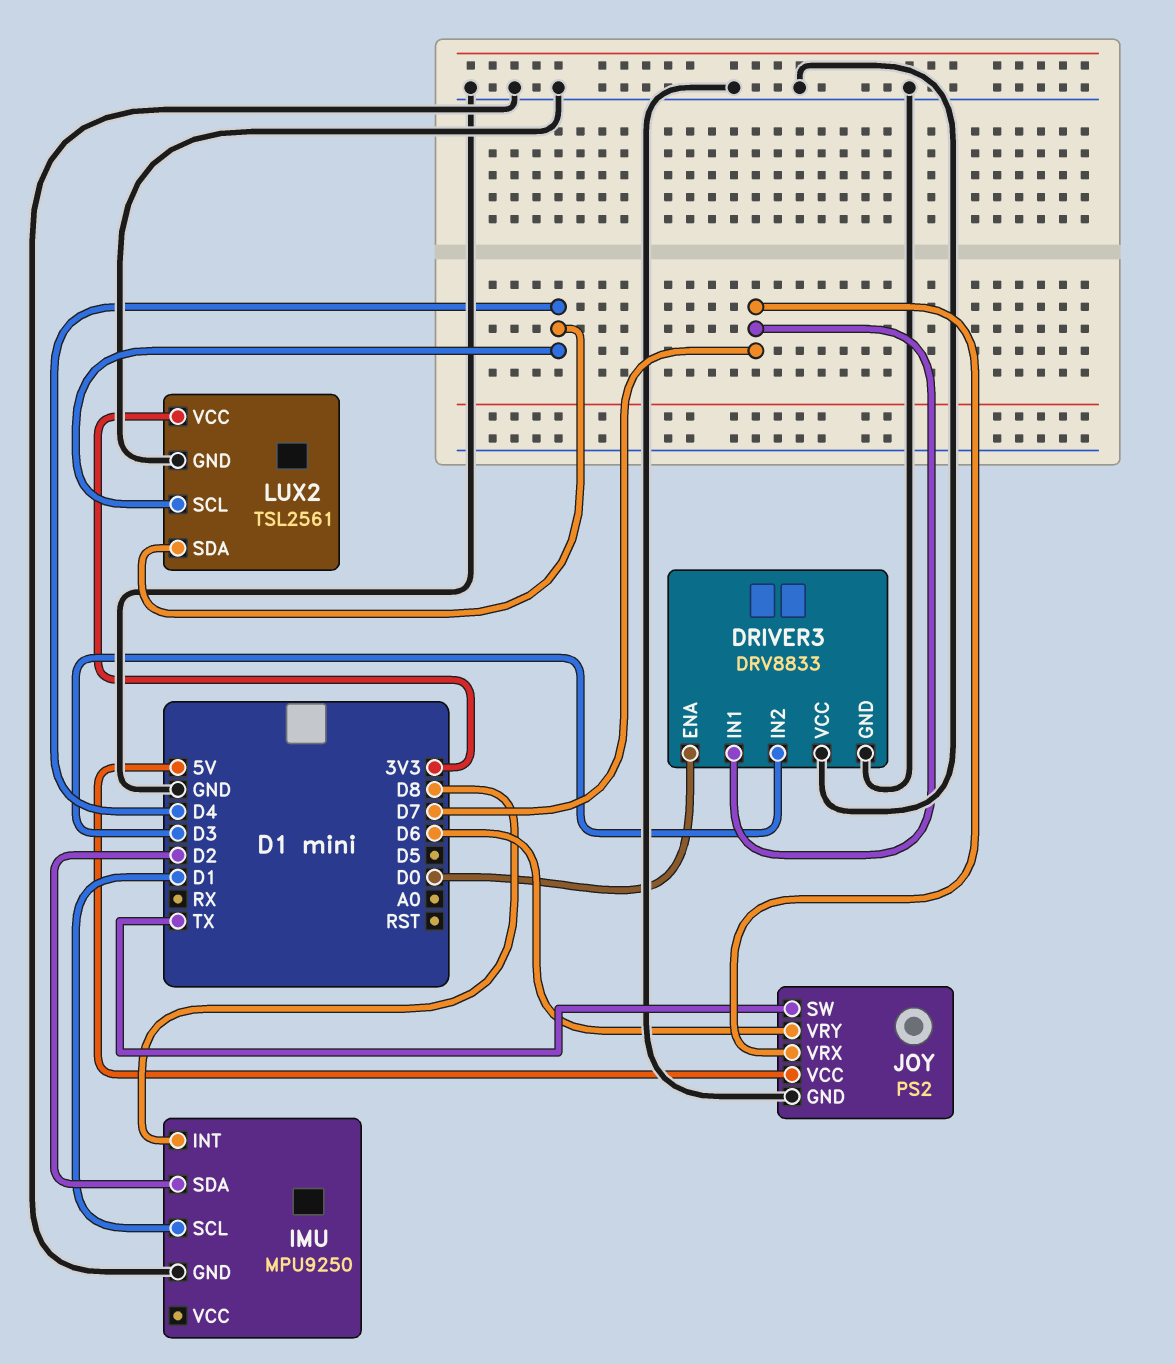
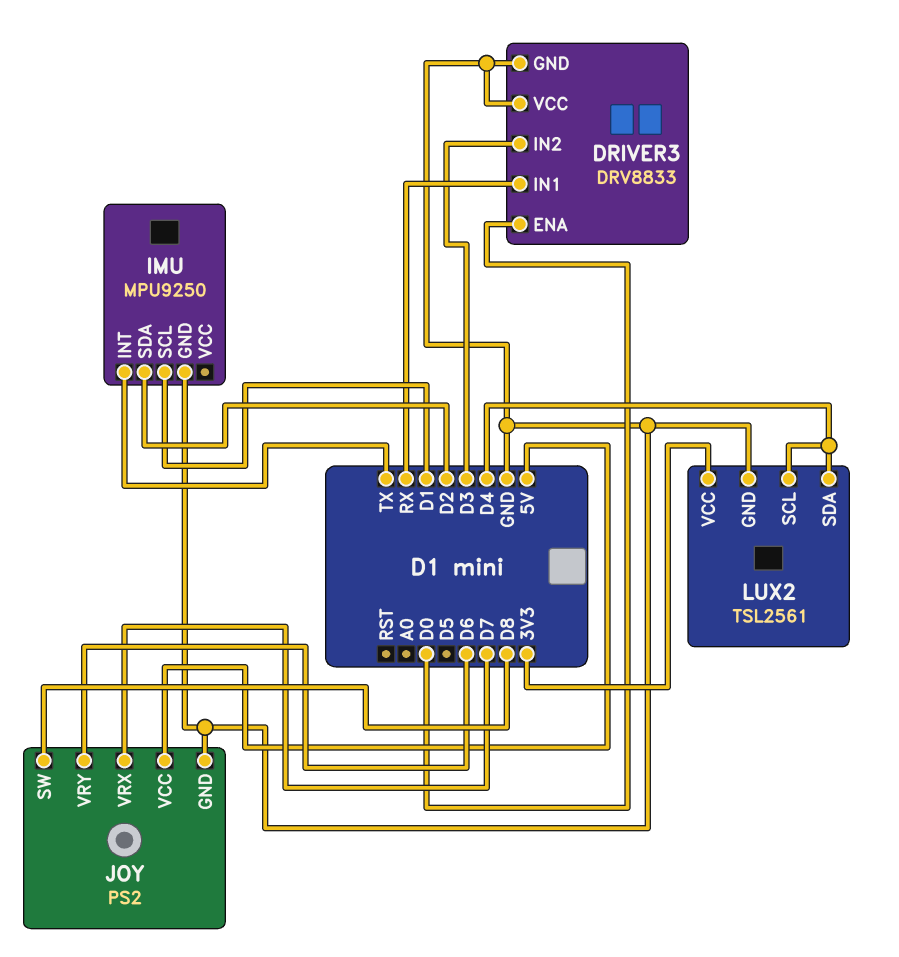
DRIVER3 pin IN1: D7 -> RX
IMU pin INT: D8 -> TX
JOY pin SW: TX -> D8

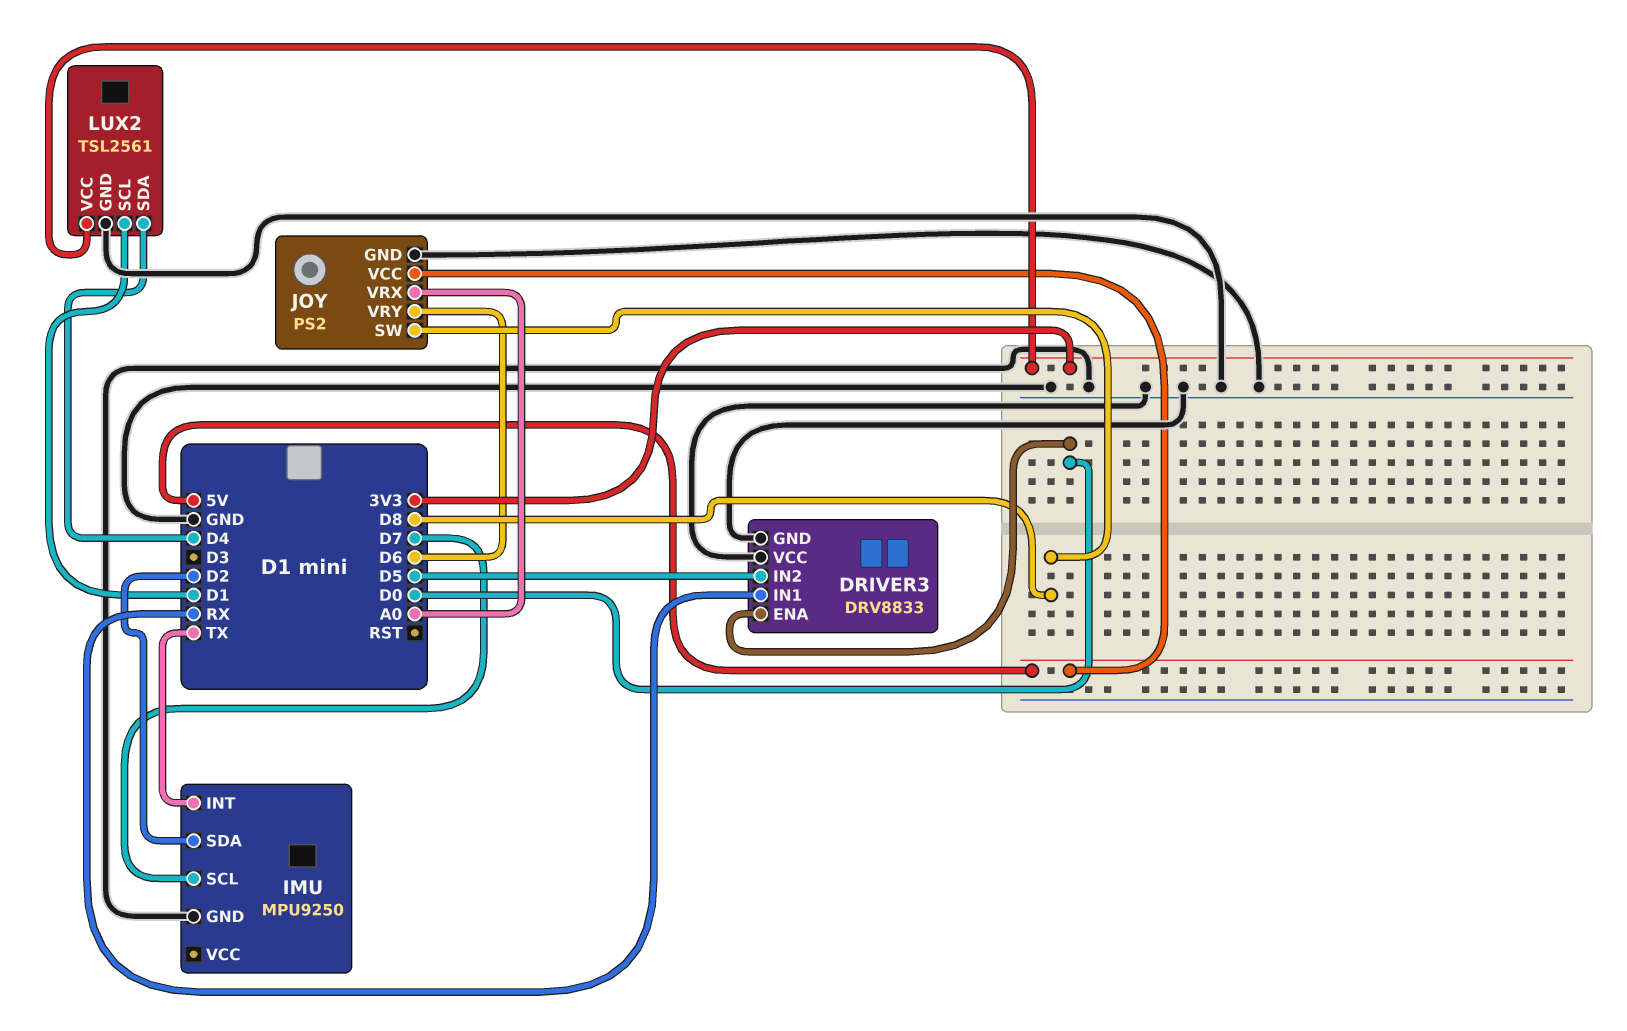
DRIVER3 pin IN2: D3 -> D5
IMU pin SCL: D1 -> D7
JOY pin VRX: D7 -> A0
LUX2 pin SCL: D4 -> D1

